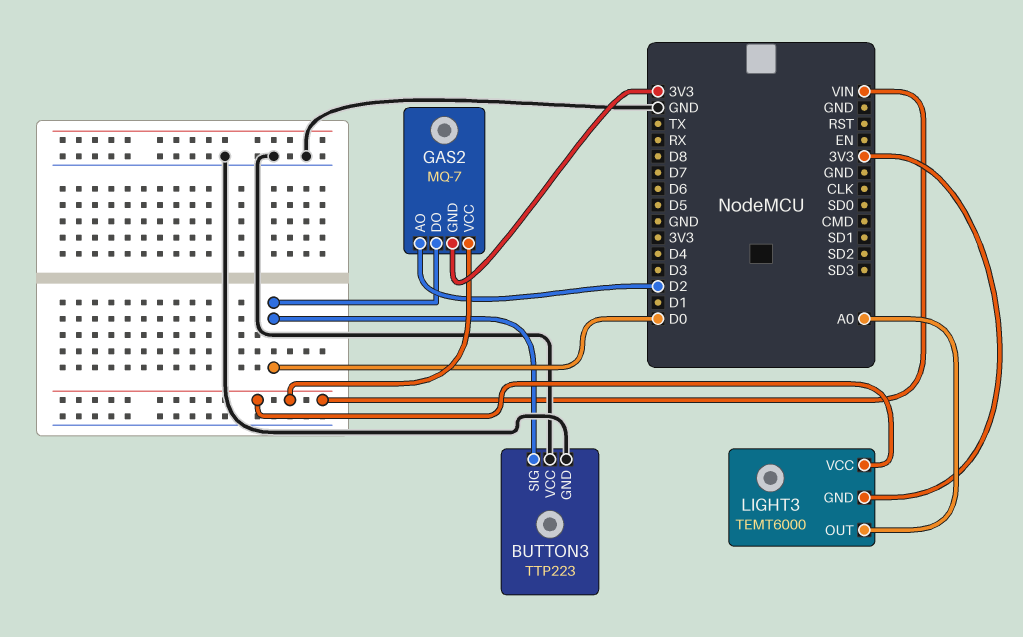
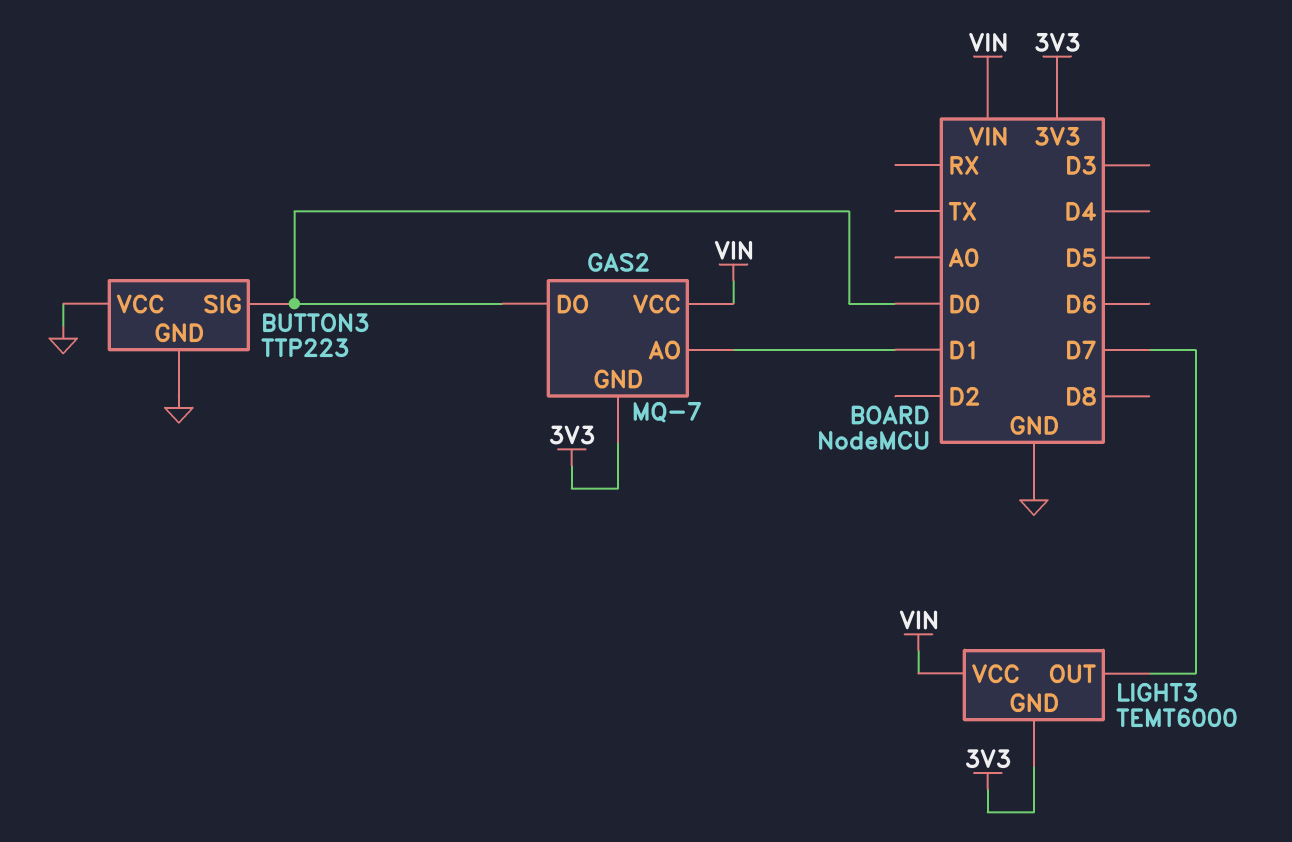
GAS2 pin AO: D2 -> D1
LIGHT3 pin OUT: A0 -> D7

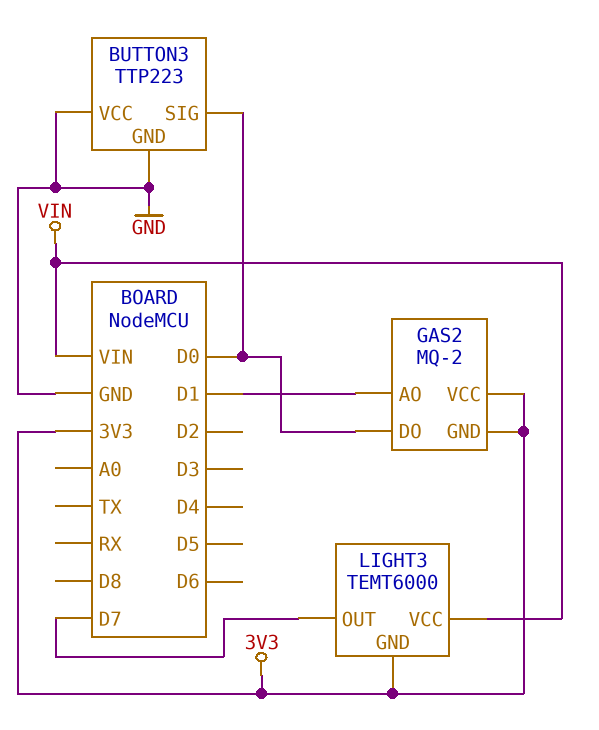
GAS2: MQ-7 -> MQ-2
GAS2 pin VCC: VIN -> 3V3

